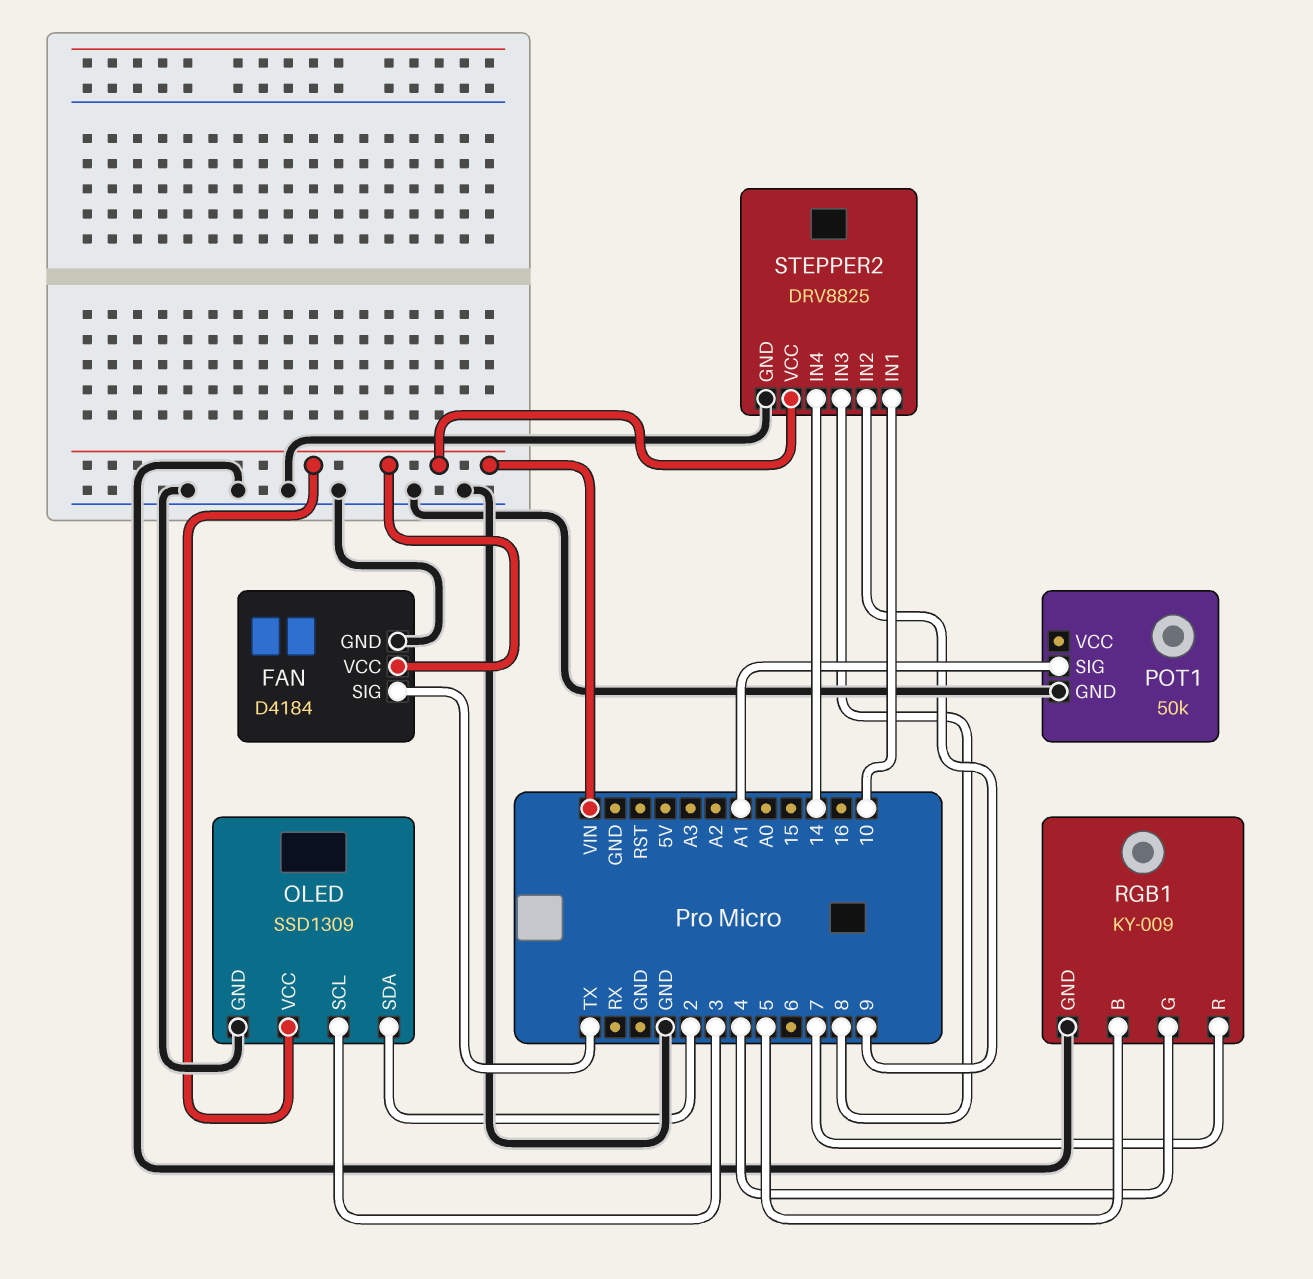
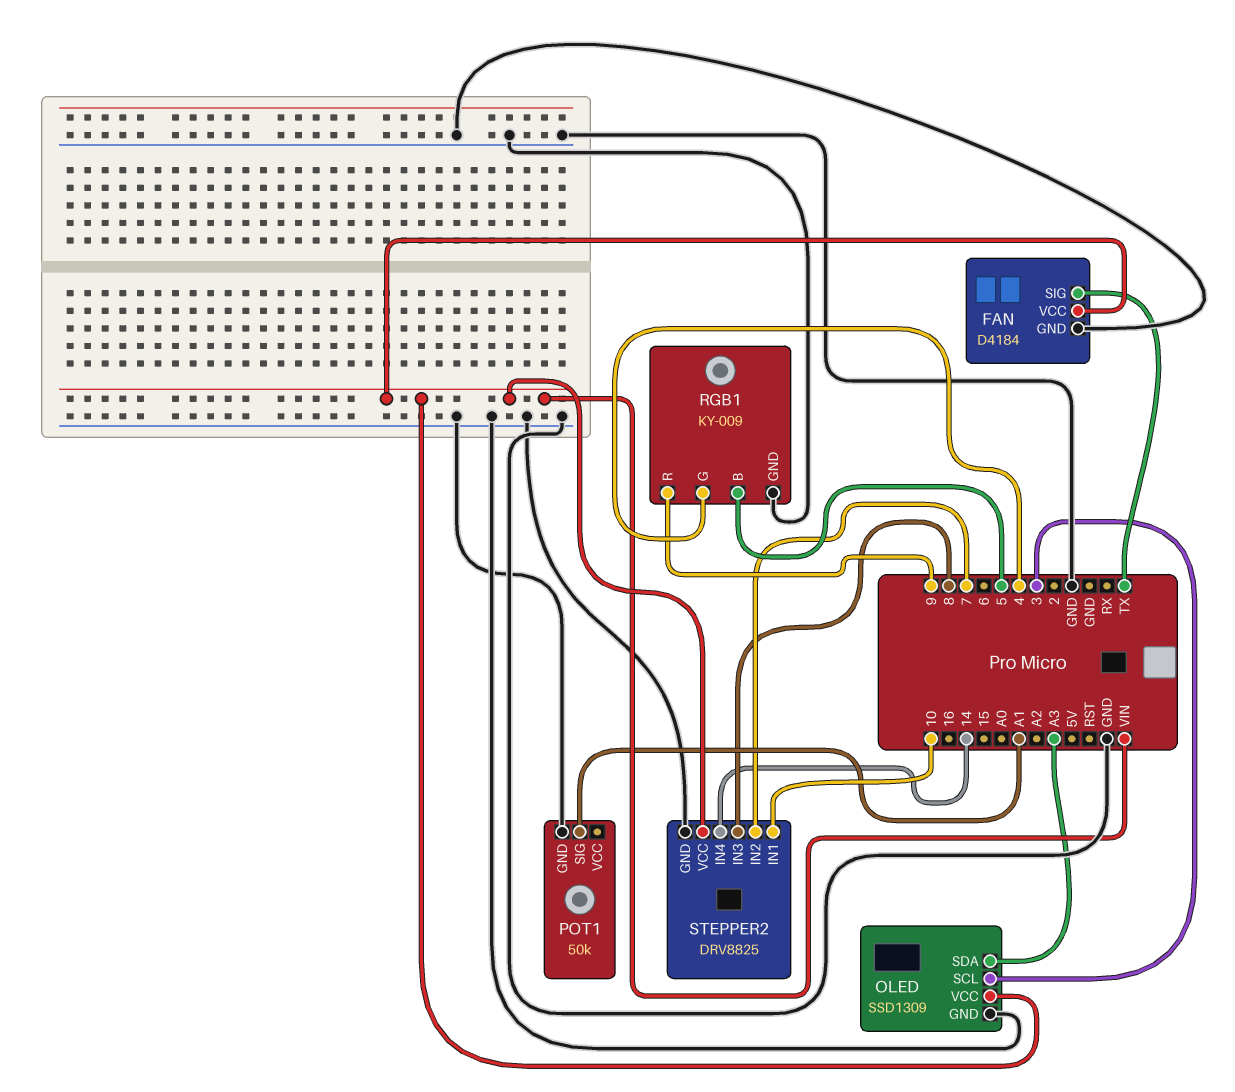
OLED pin SDA: 2 -> A3
RGB1 pin R: 7 -> 9
STEPPER2 pin IN2: 9 -> 7

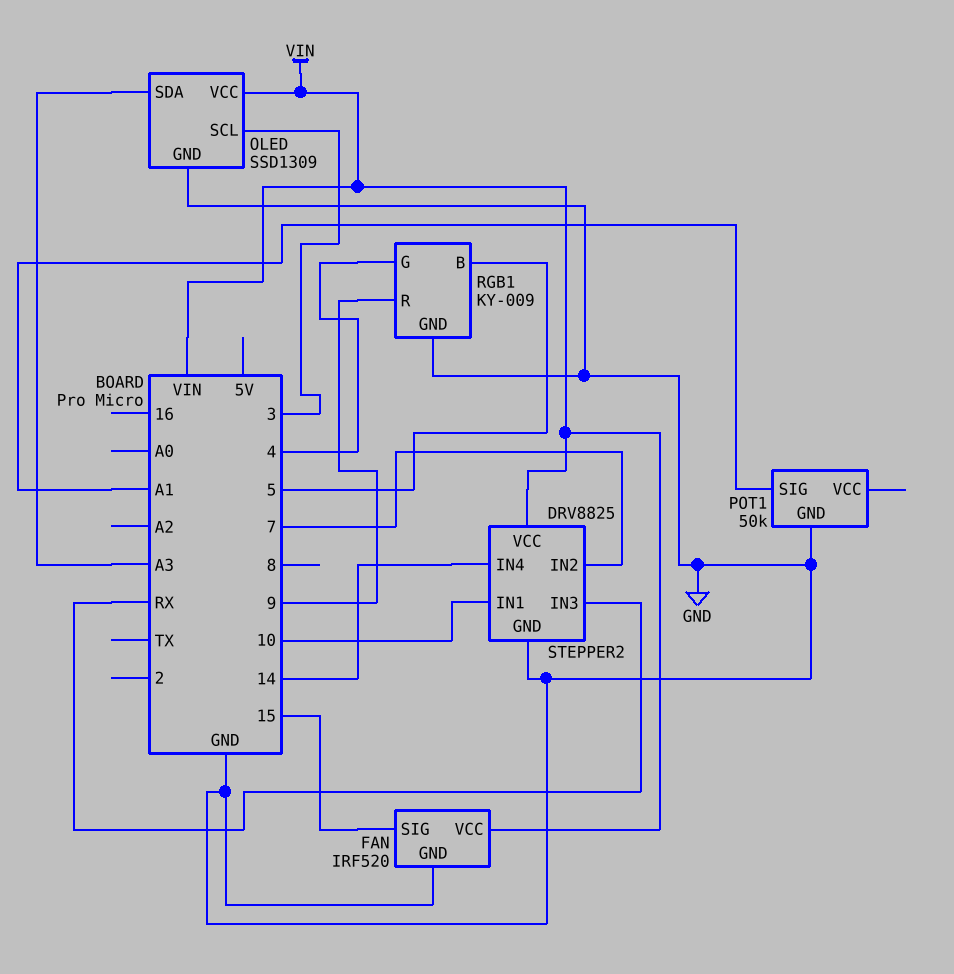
FAN: D4184 -> IRF520
FAN pin SIG: TX -> 15
STEPPER2 pin IN3: 8 -> RX

